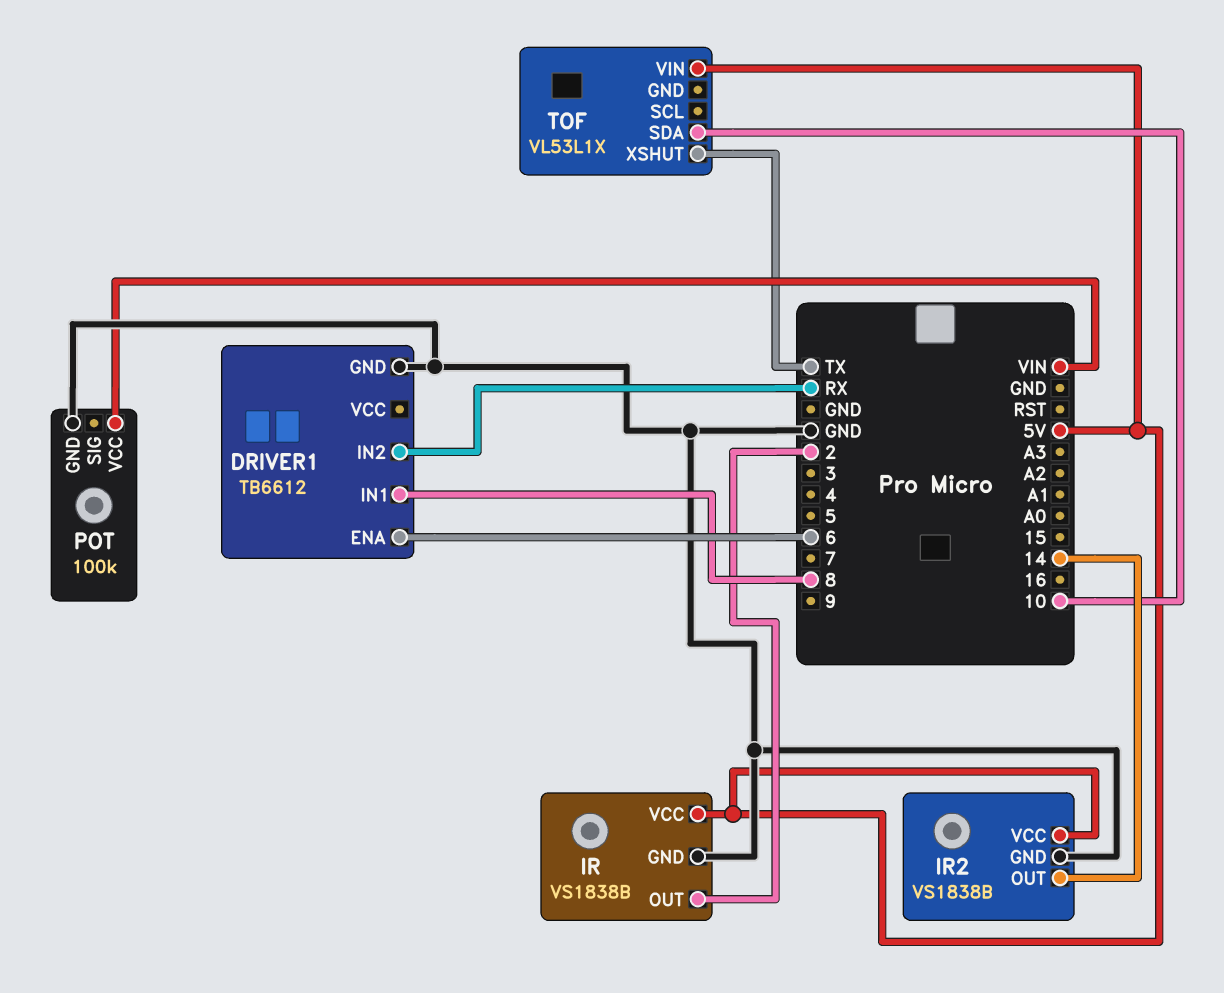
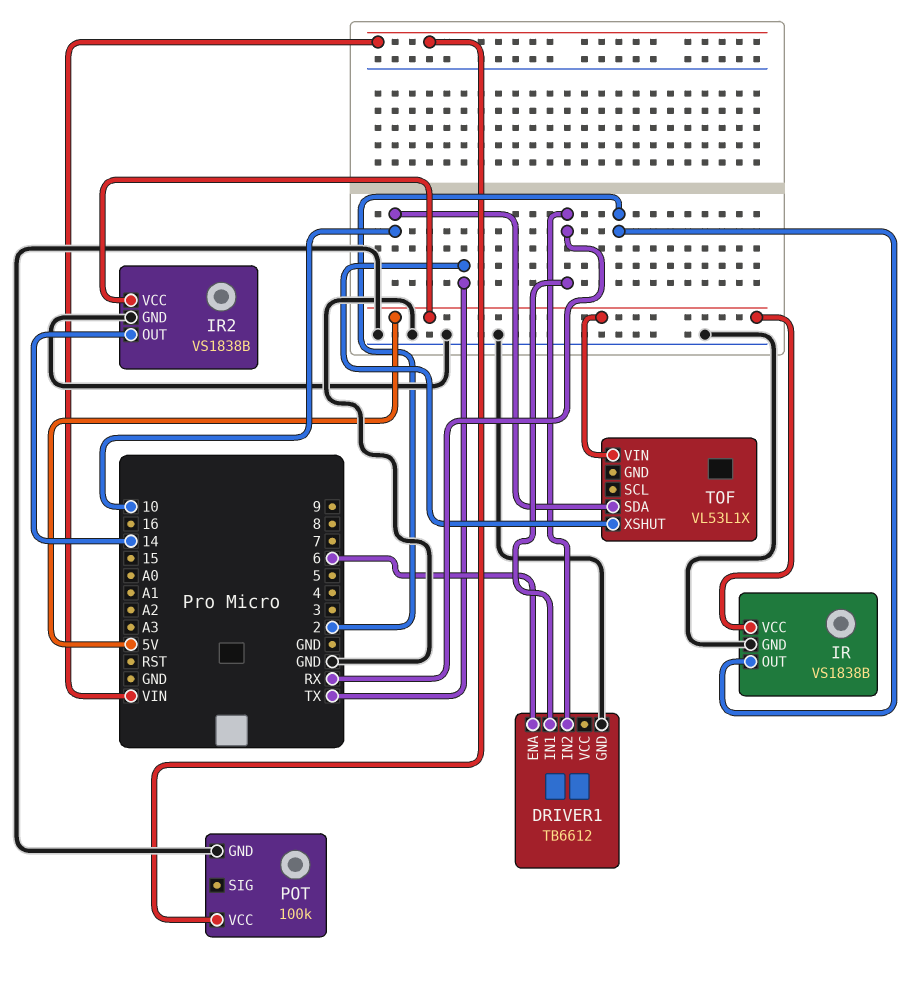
DRIVER1 pin IN1: 8 -> RX

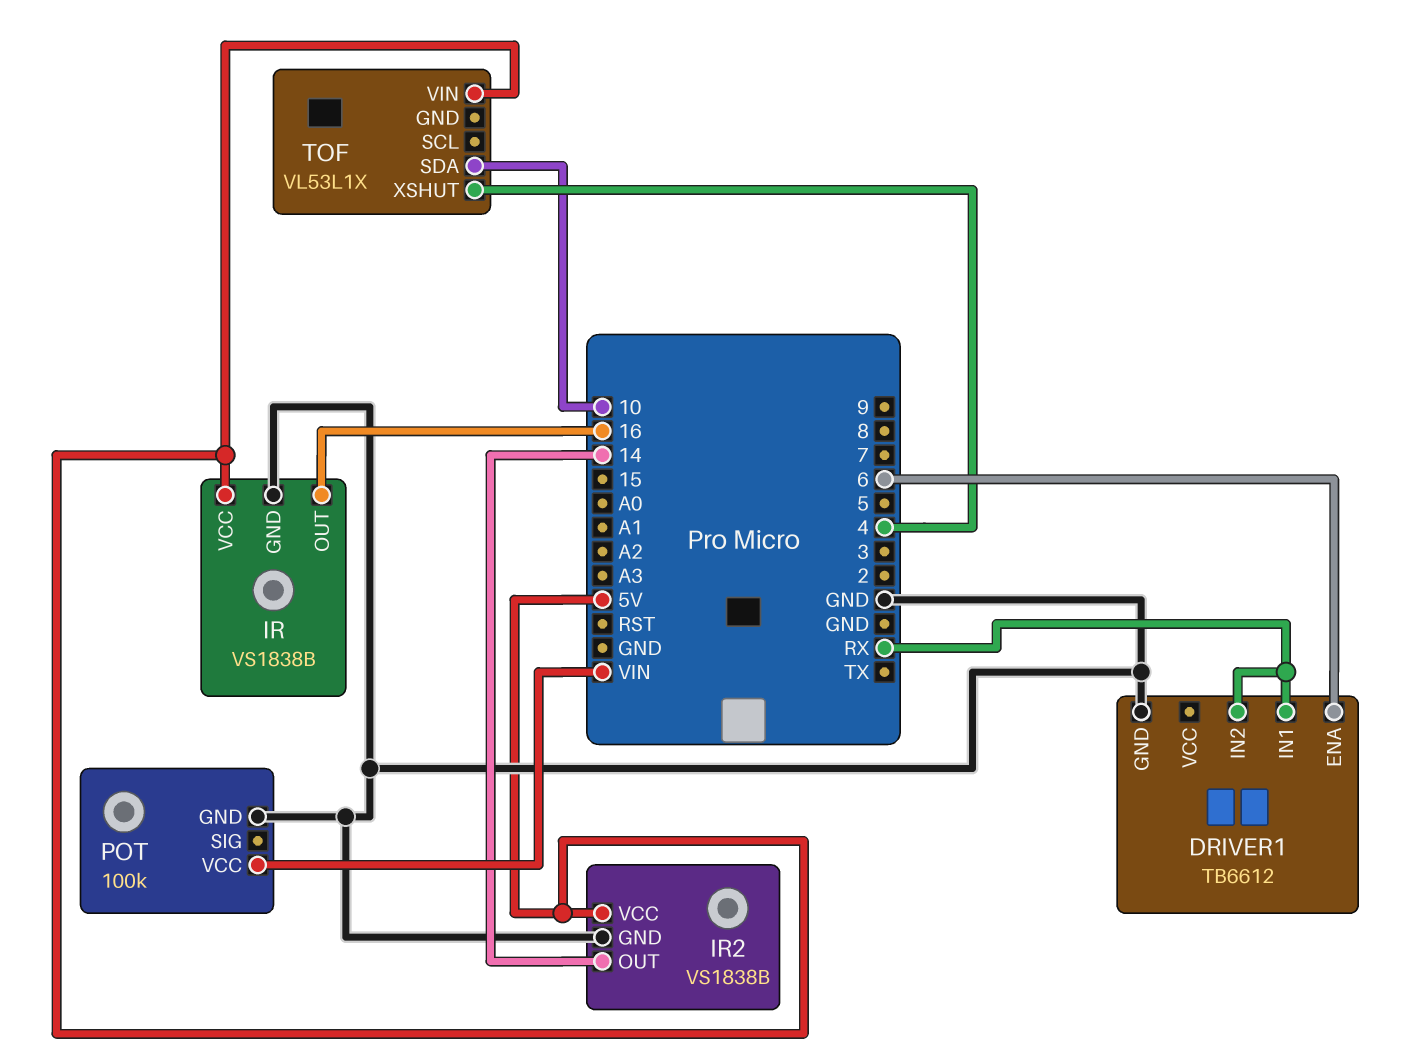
IR pin OUT: 2 -> 16
TOF pin XSHUT: TX -> 4

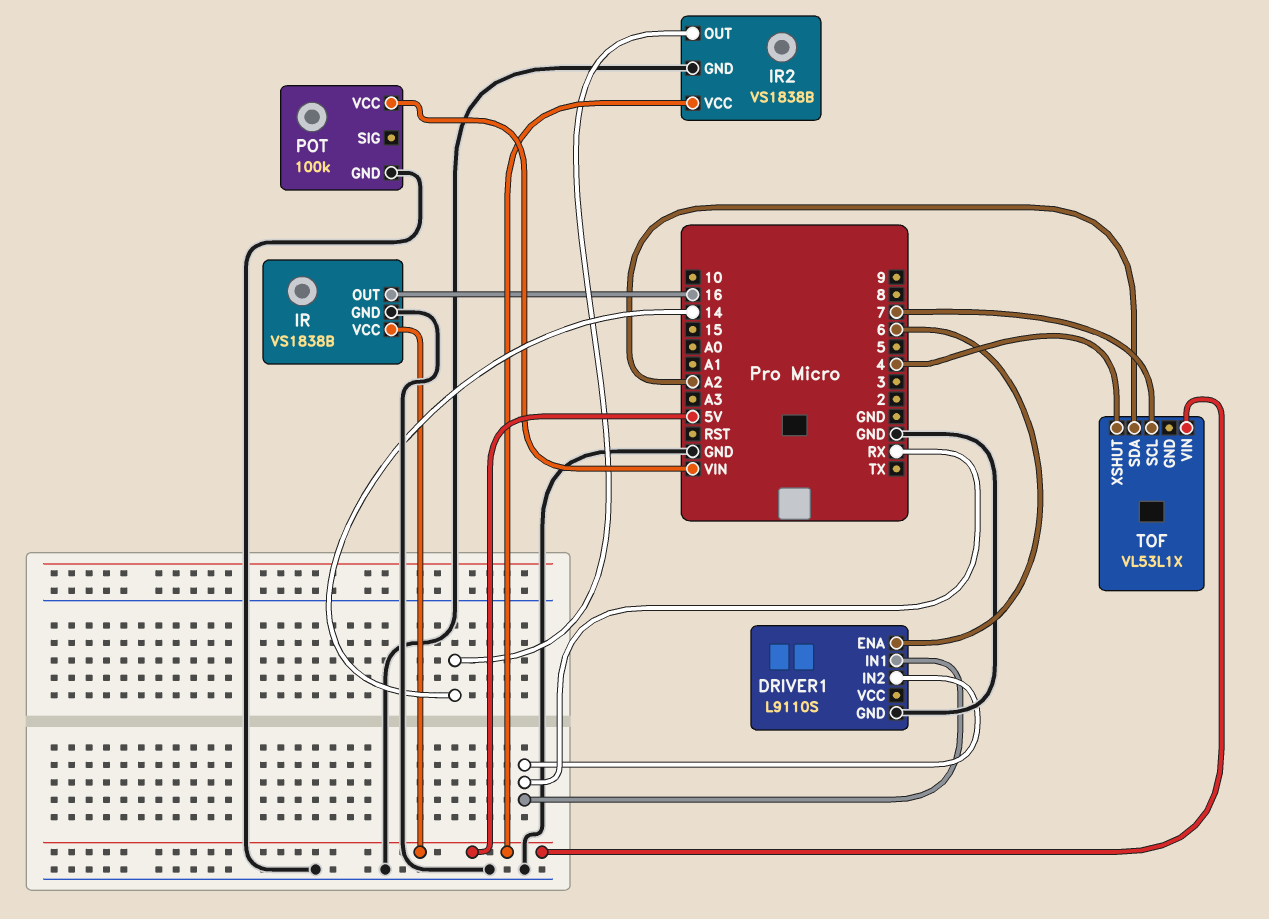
DRIVER1: TB6612 -> L9110S
TOF pin SCL: none -> 7
TOF pin SDA: 10 -> A2

